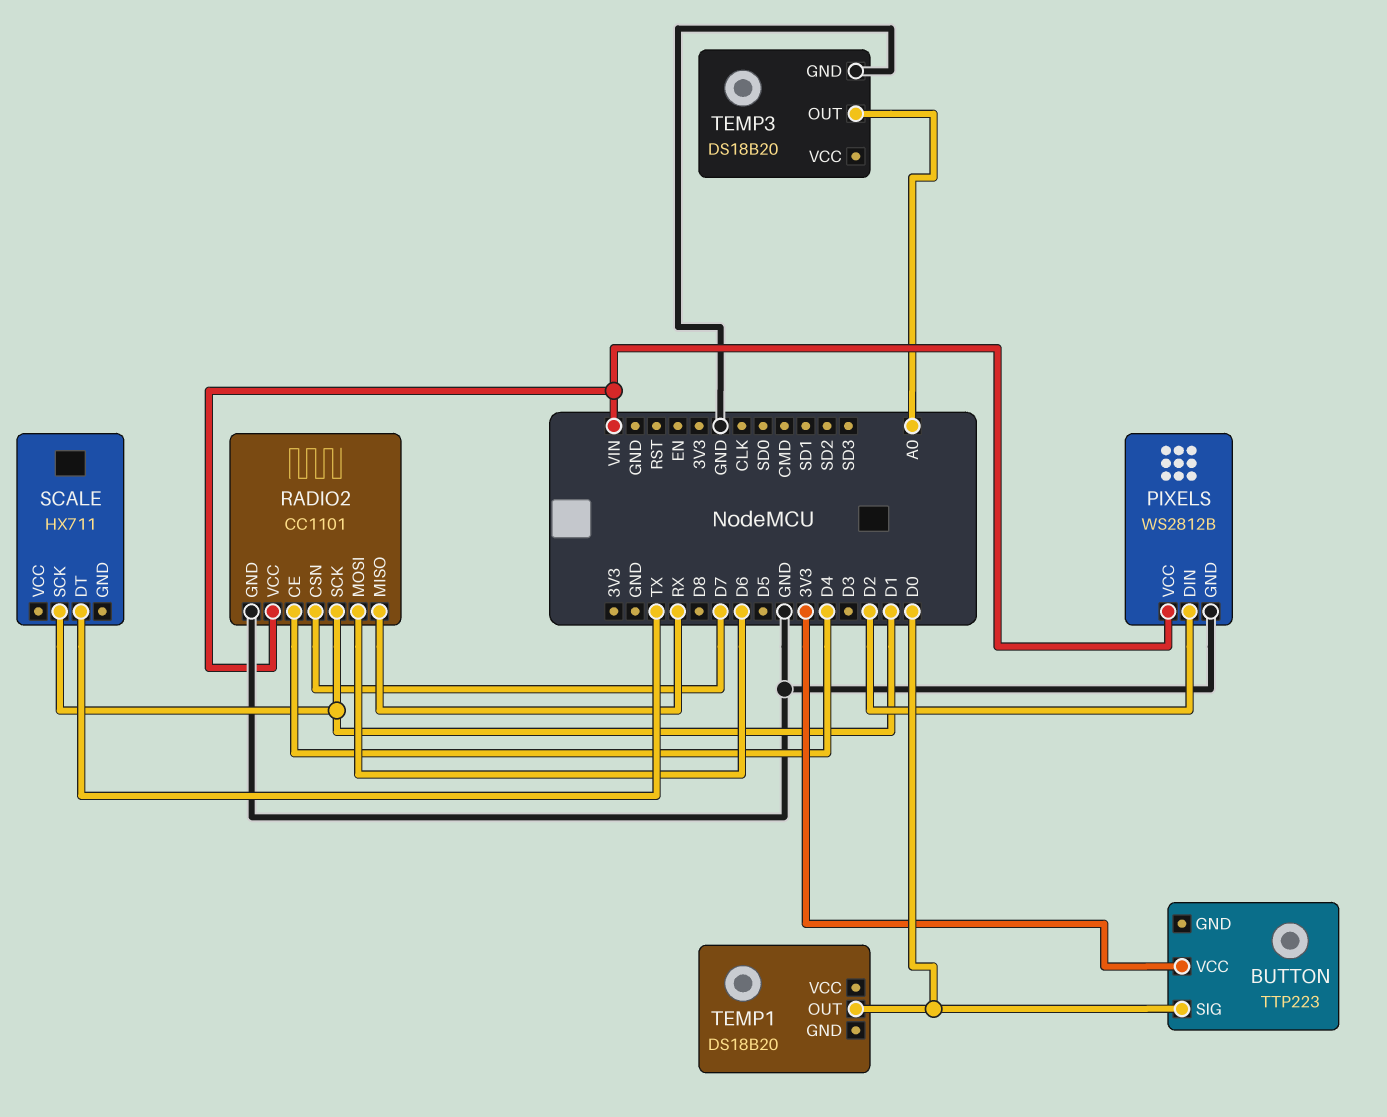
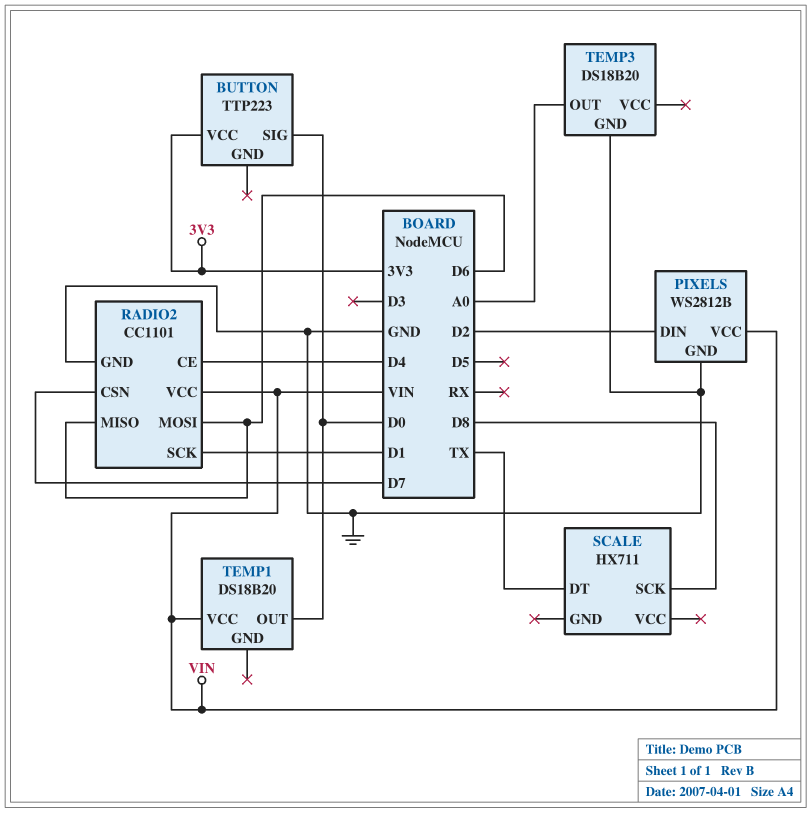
RADIO2 pin MISO: RX -> D6
SCALE pin SCK: D1 -> D8
TEMP1 pin VCC: none -> VIN

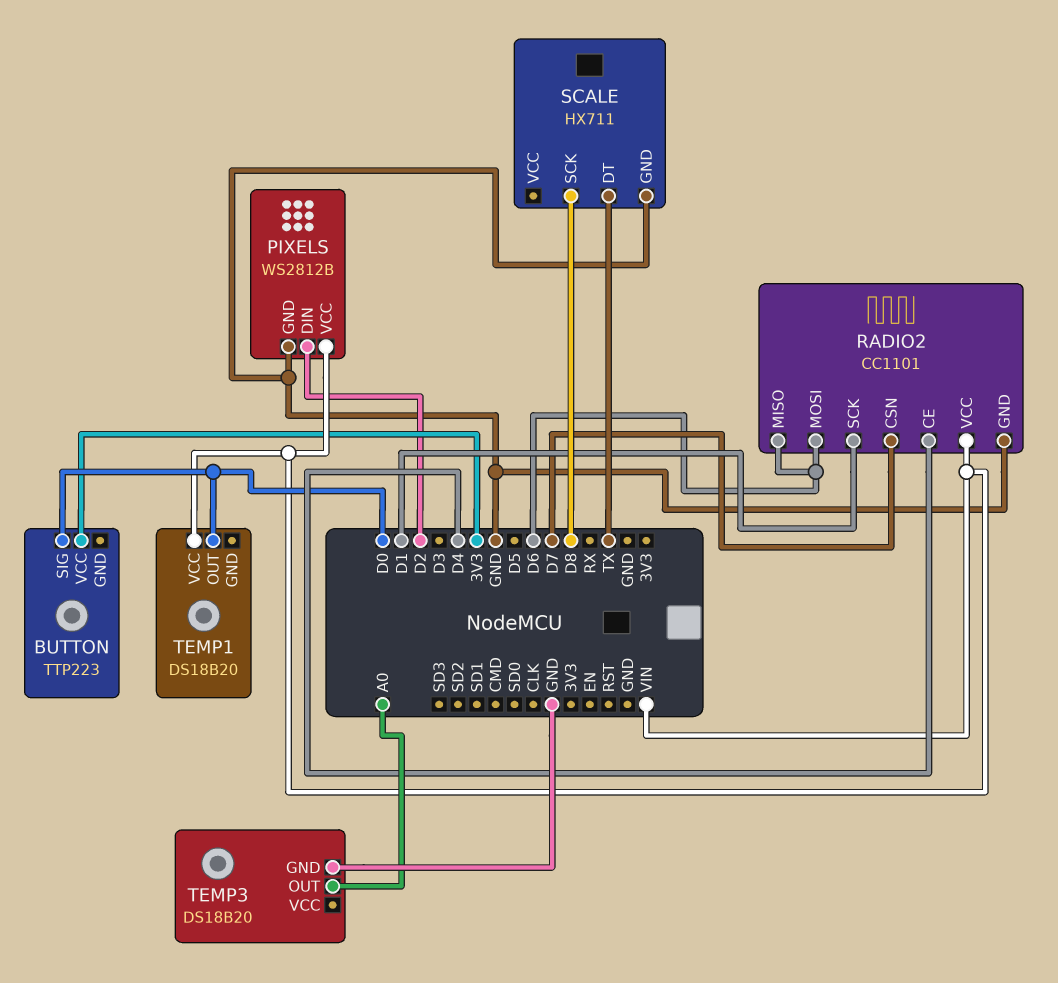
SCALE pin GND: none -> GND

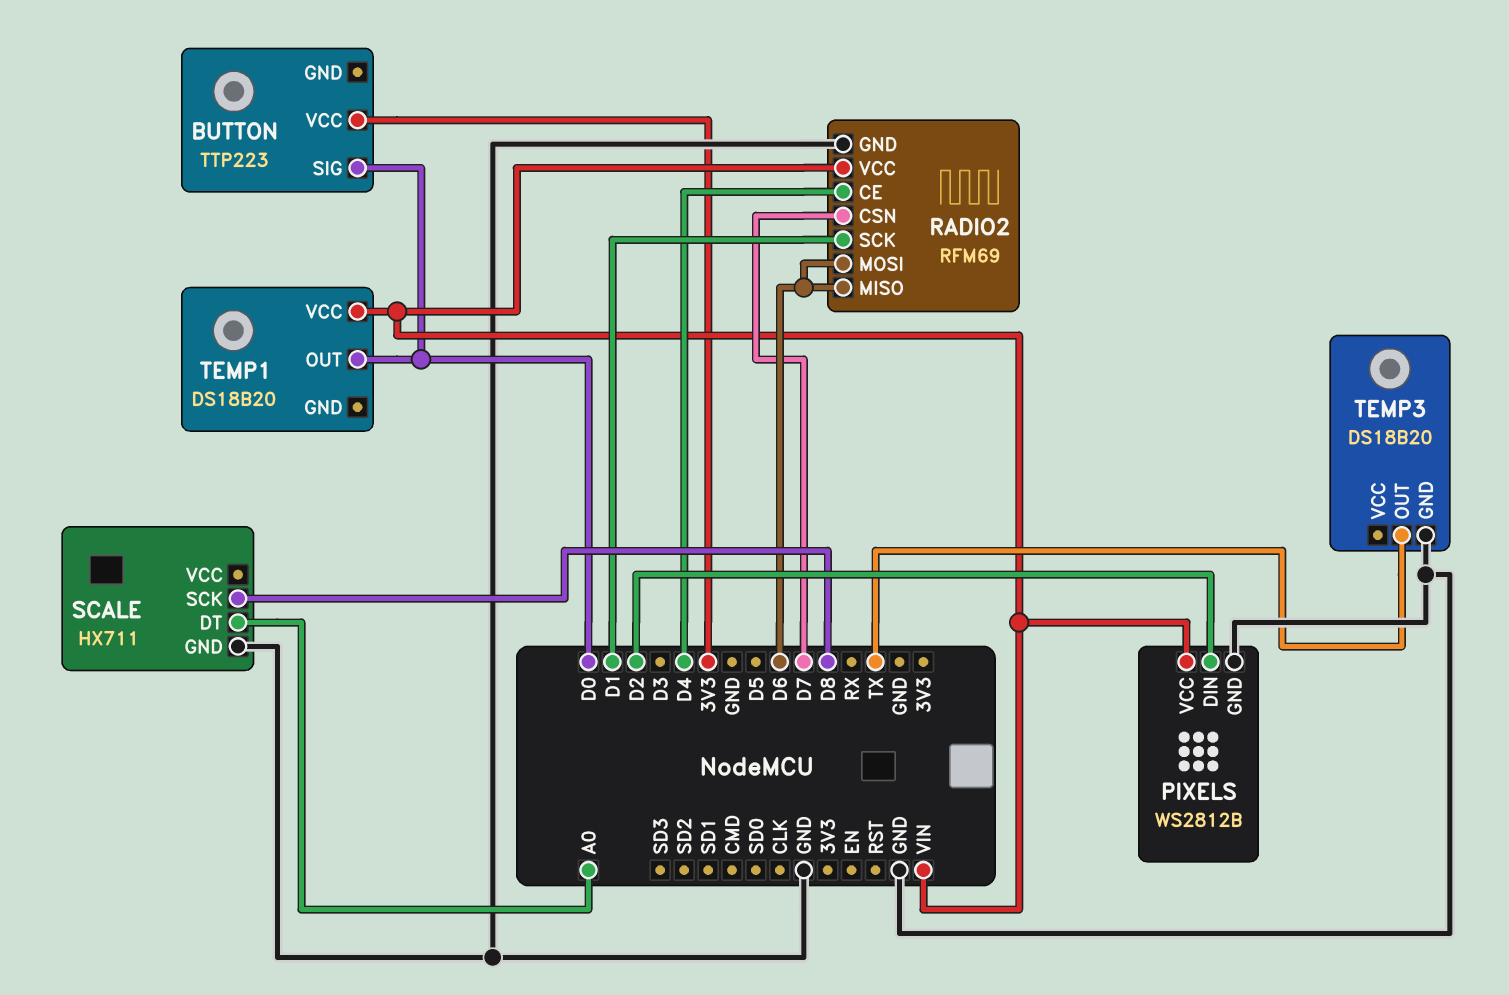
RADIO2: CC1101 -> RFM69
SCALE pin DT: TX -> A0
TEMP3 pin OUT: A0 -> TX

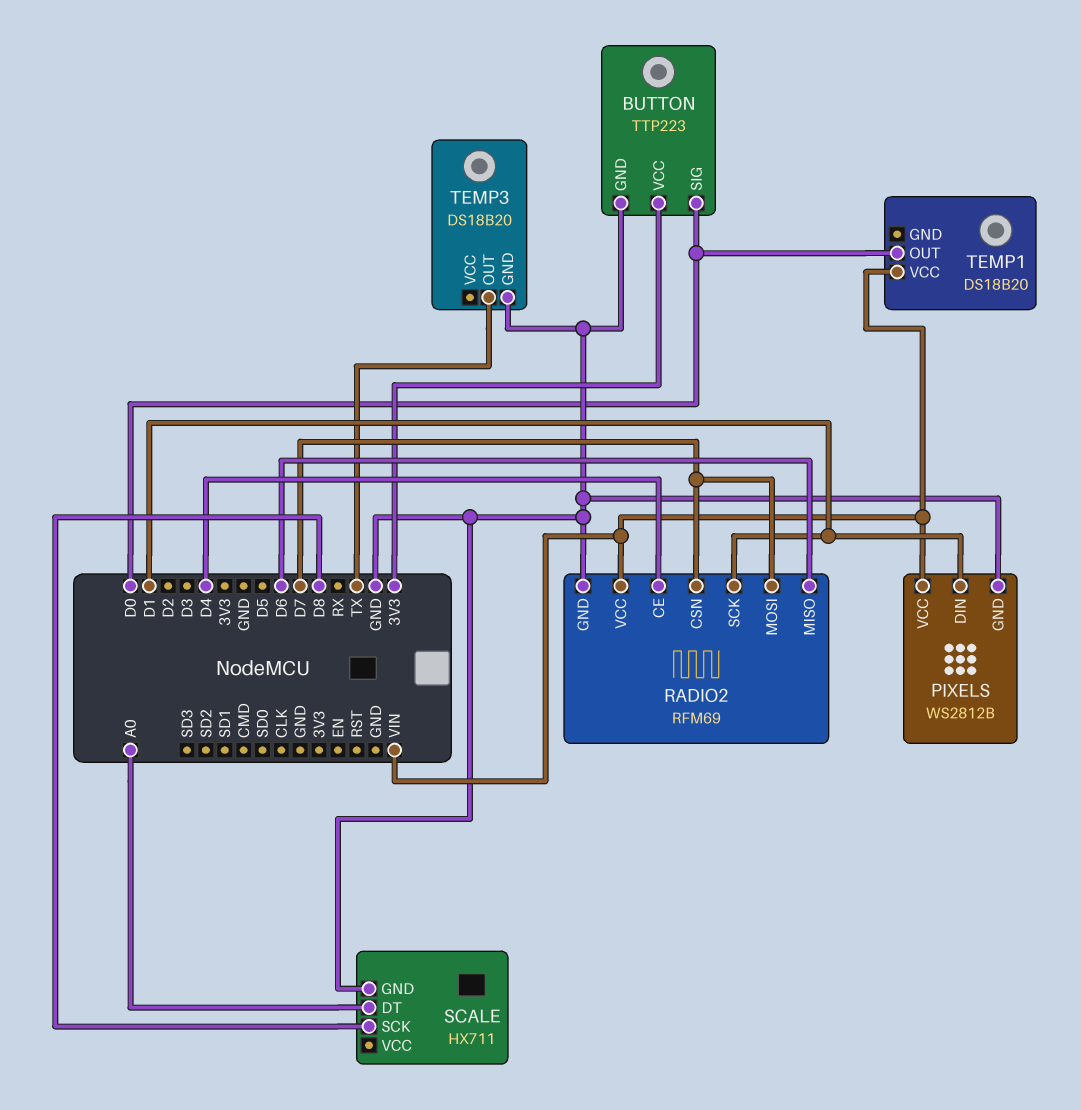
BUTTON pin GND: none -> GND
PIXELS pin DIN: D2 -> D1
RADIO2 pin MOSI: D6 -> D7

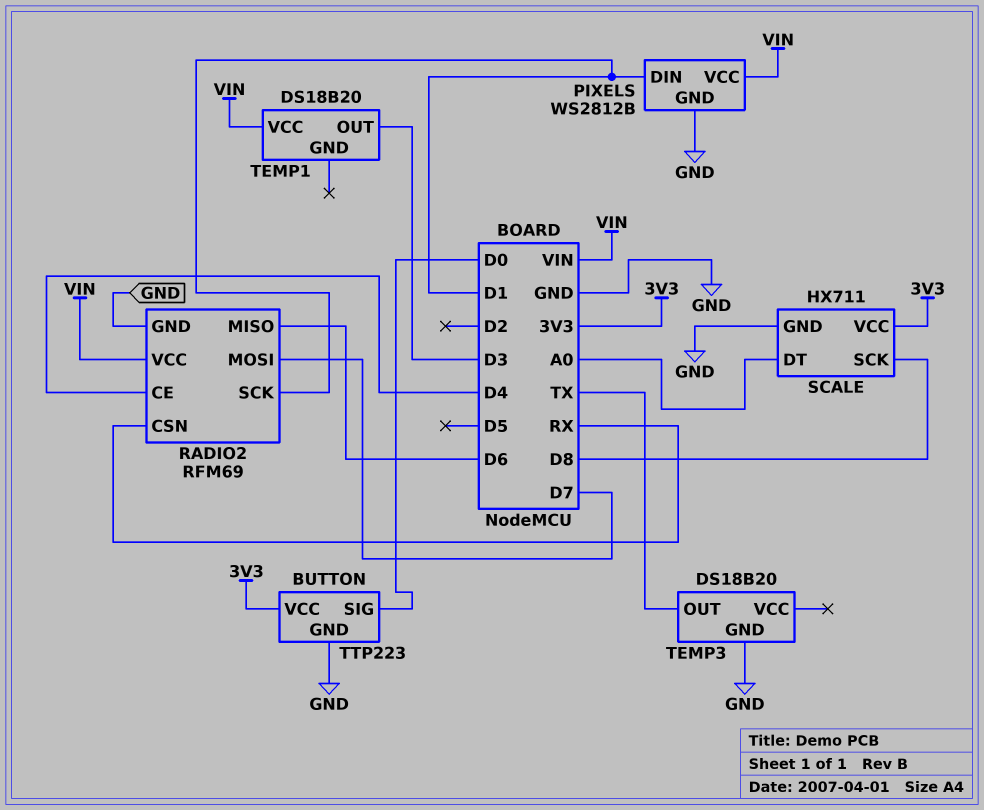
RADIO2 pin CSN: D7 -> RX
SCALE pin VCC: none -> 3V3
TEMP1 pin OUT: D0 -> D3

